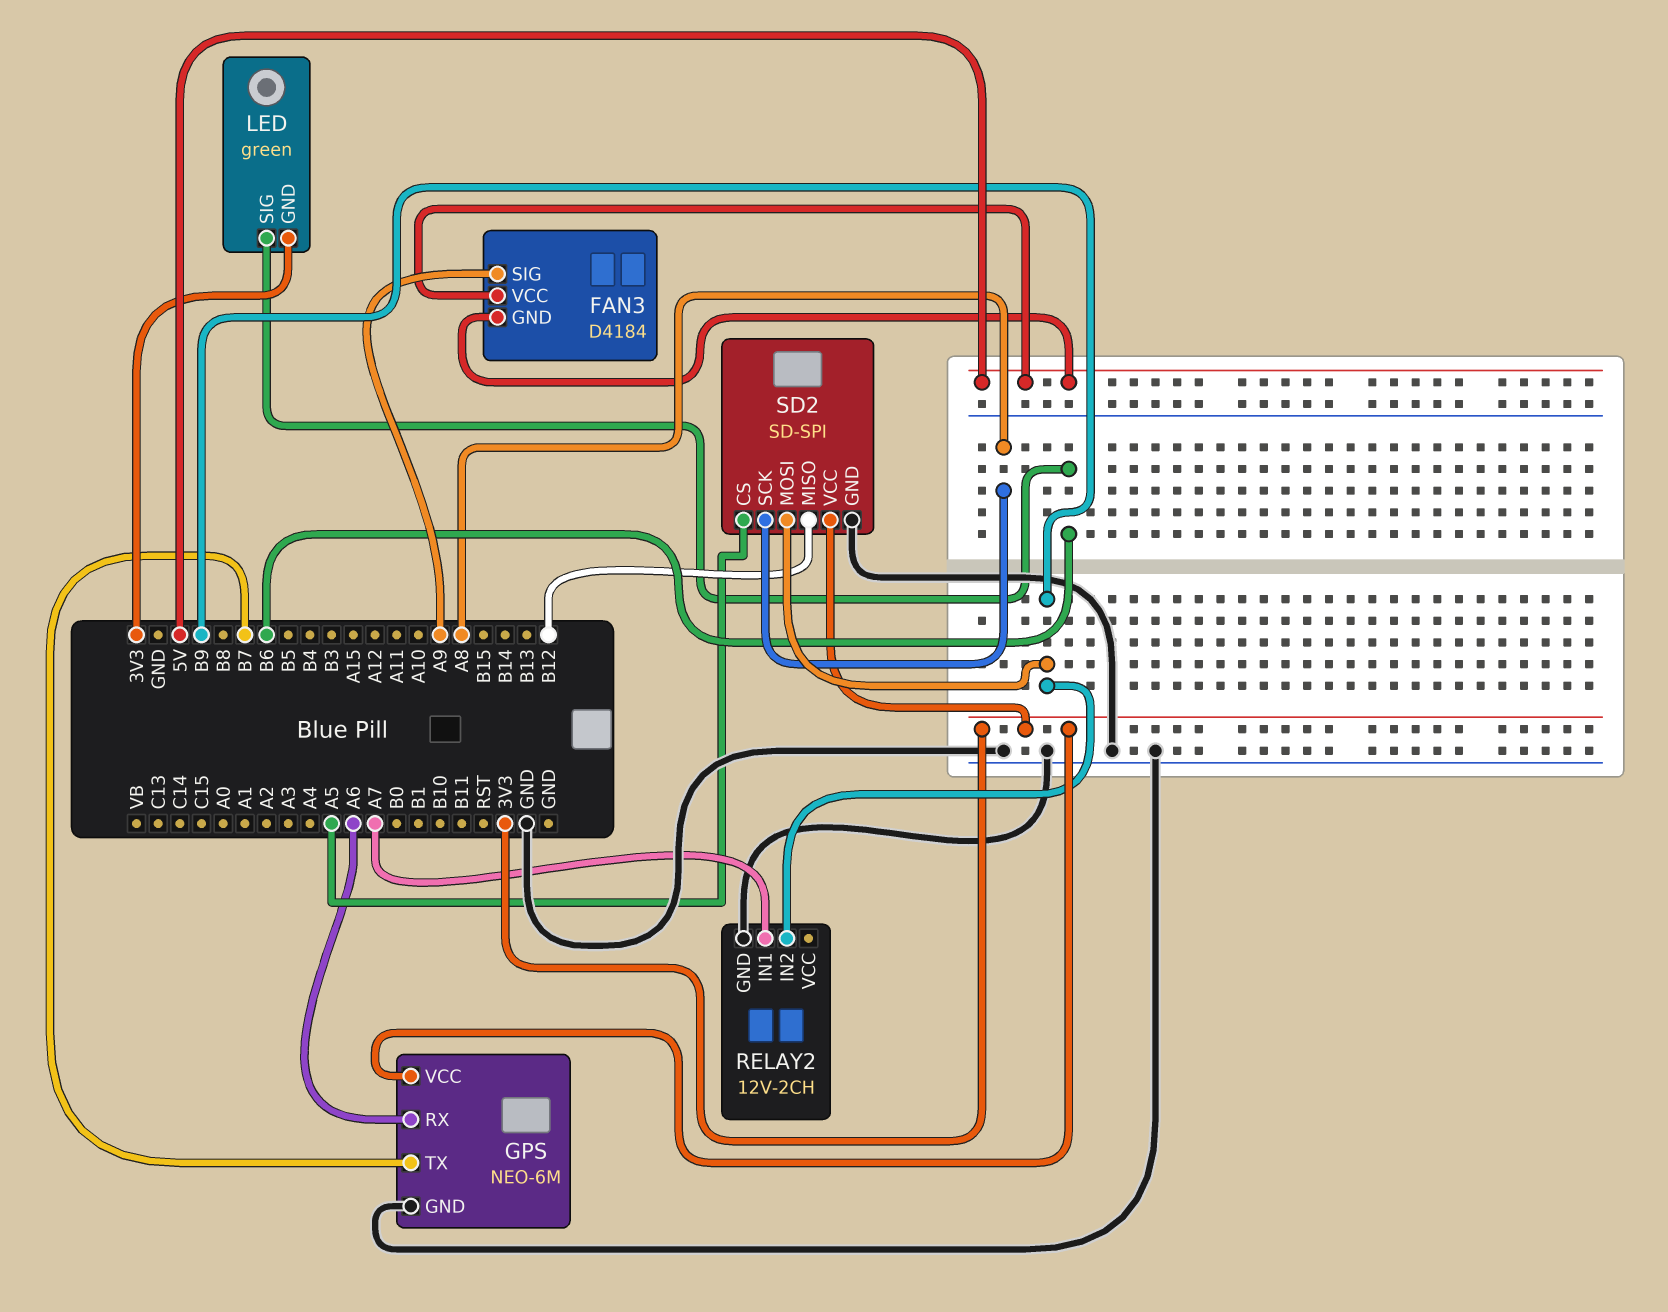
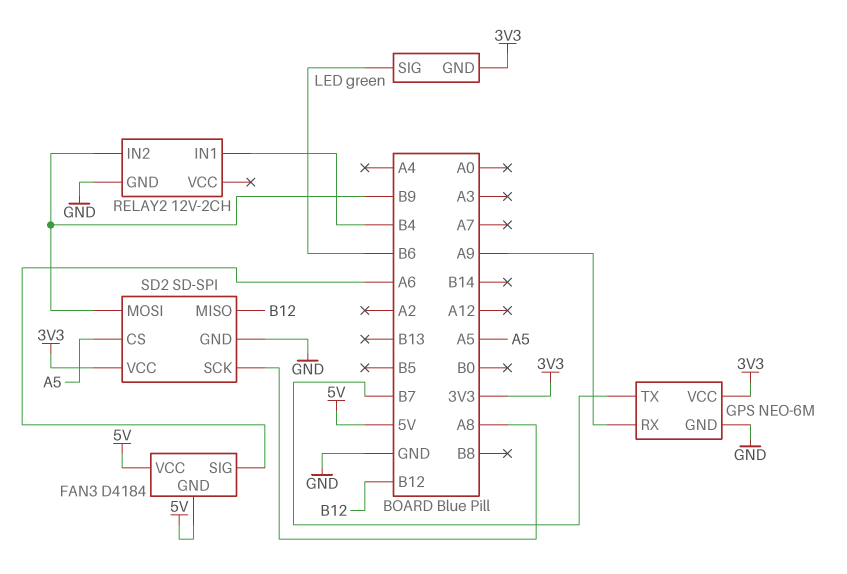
FAN3 pin SIG: A9 -> A6
GPS pin RX: A6 -> A9
RELAY2 pin IN1: A7 -> B4

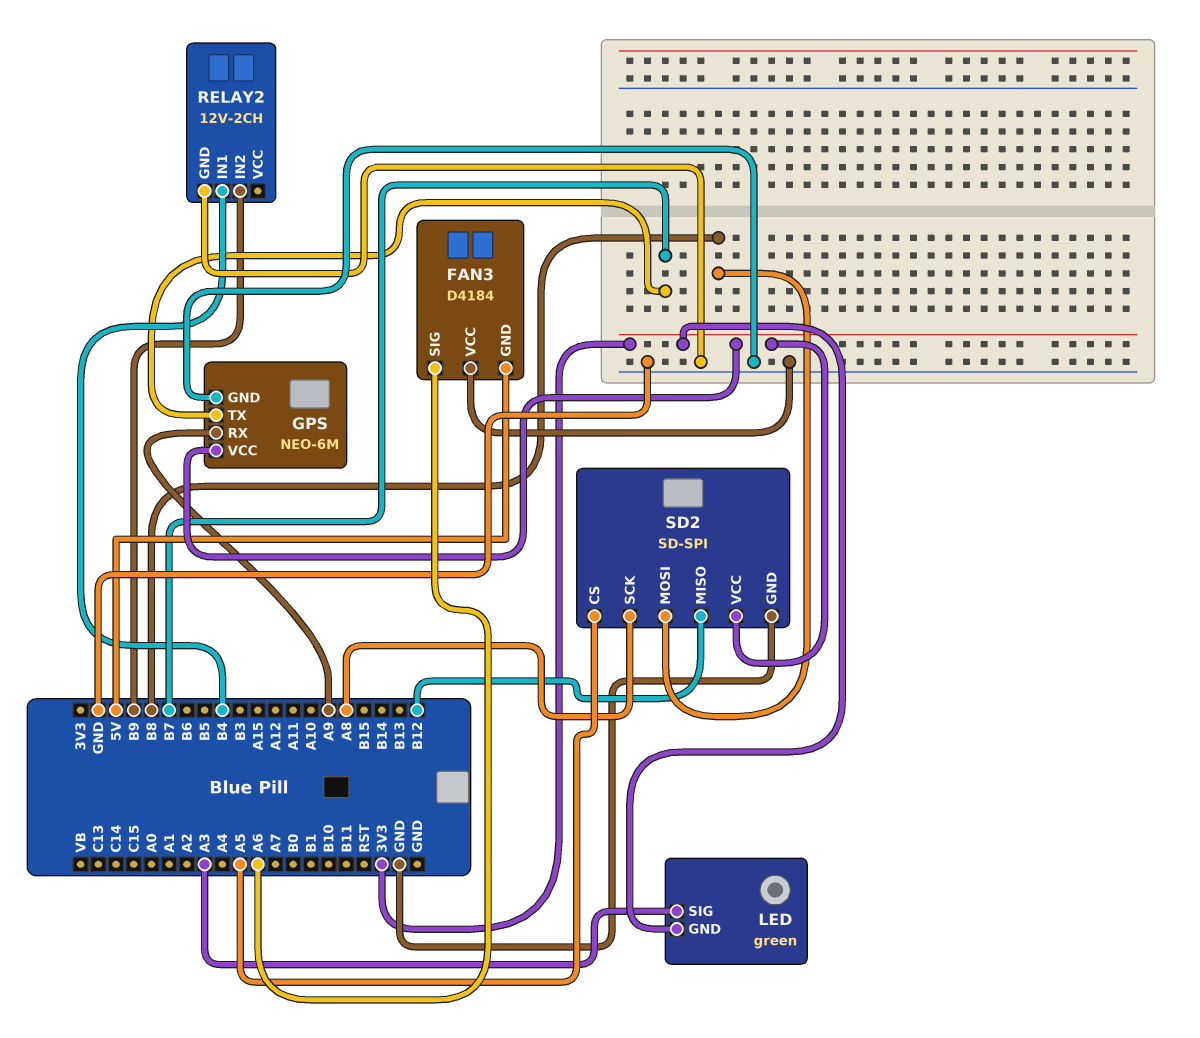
FAN3 pin VCC: 5V -> GND
LED pin SIG: B6 -> A3
SD2 pin MOSI: B9 -> B8

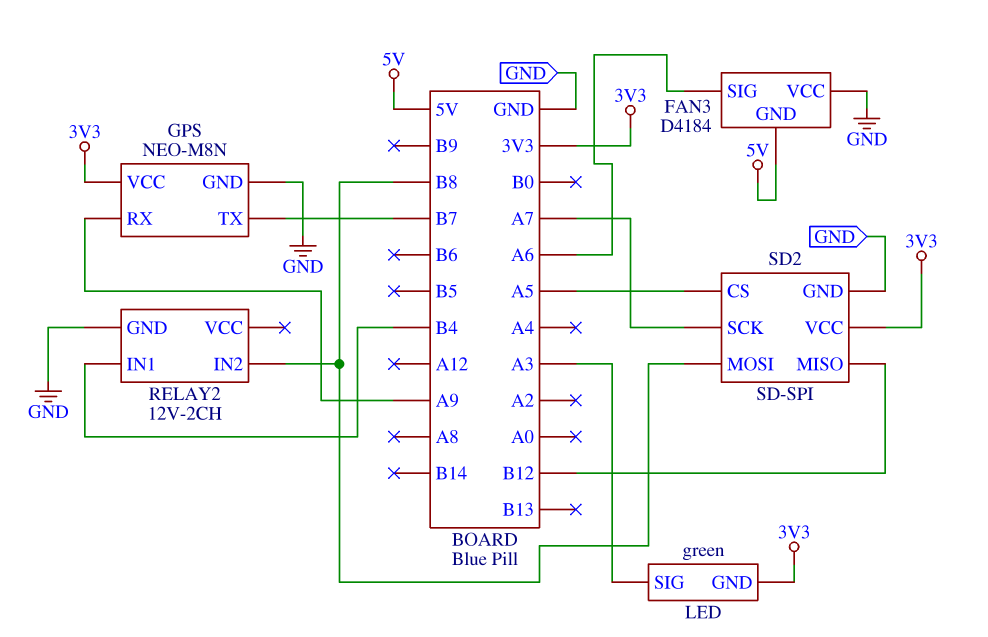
GPS: NEO-6M -> NEO-M8N
RELAY2 pin IN2: B9 -> B8
SD2 pin SCK: A8 -> A7

